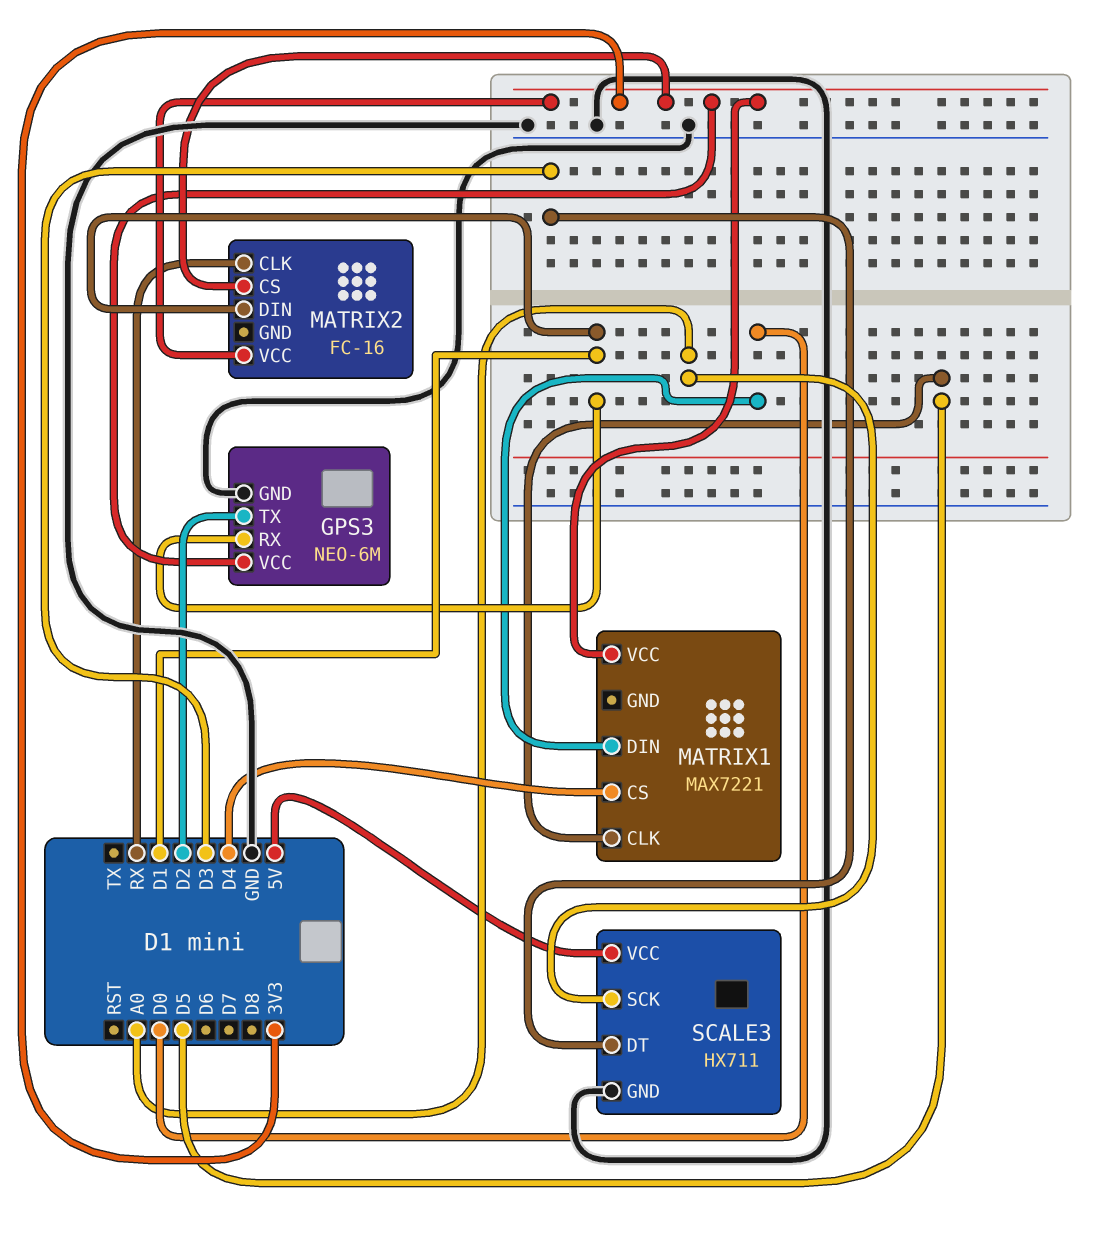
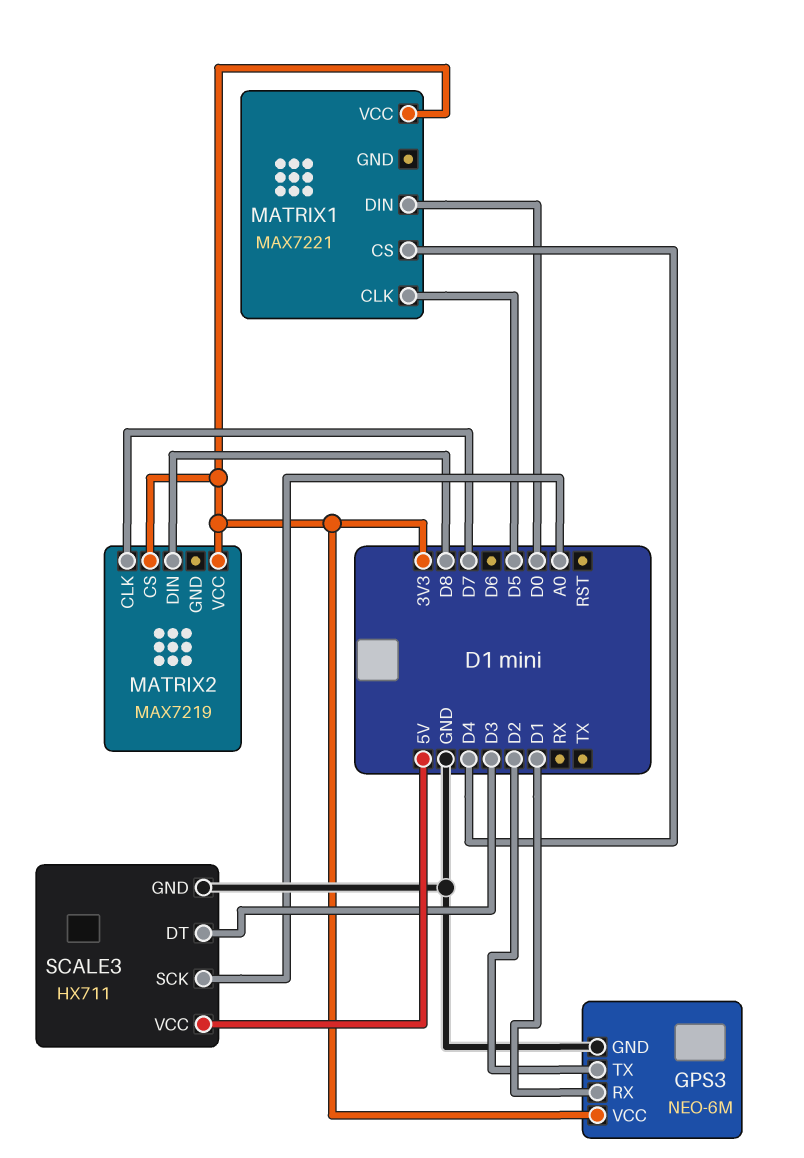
MATRIX2: FC-16 -> MAX7219
MATRIX2 pin CLK: RX -> D7
MATRIX2 pin DIN: D1 -> D8

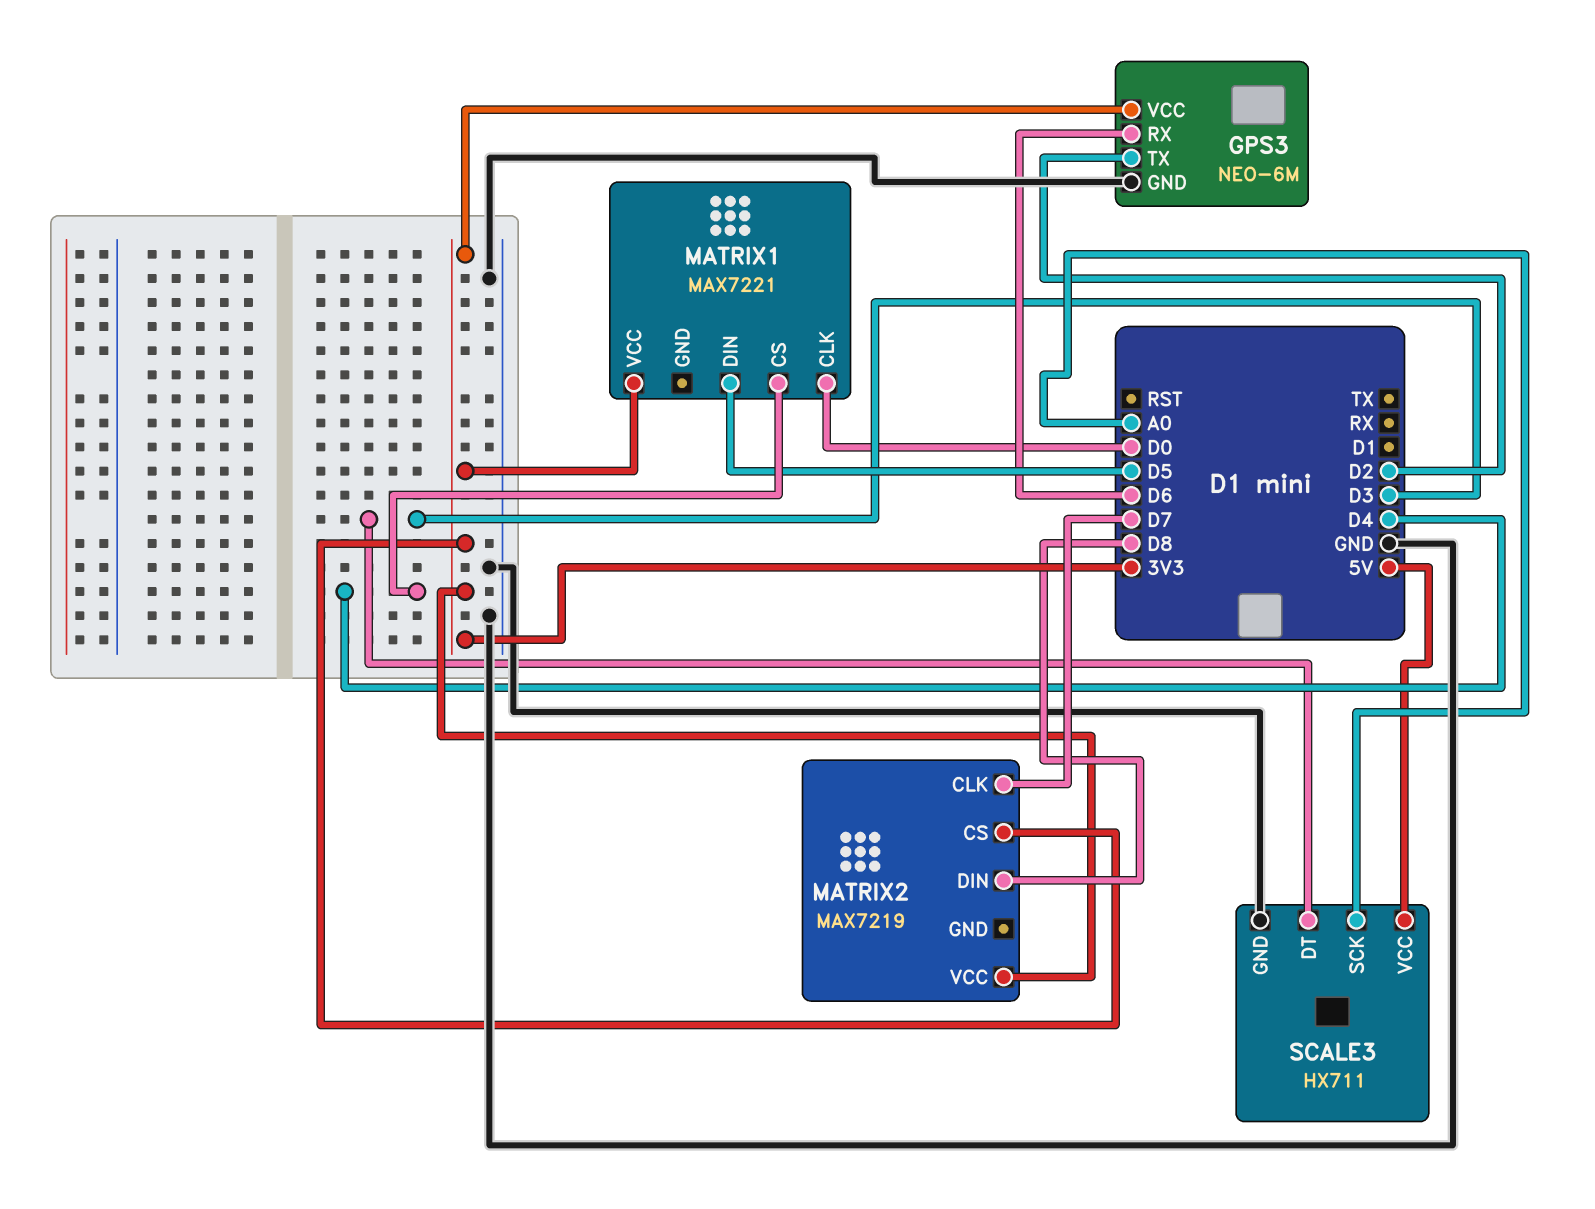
GPS3 pin RX: D1 -> D6
MATRIX1 pin CLK: D5 -> D0
MATRIX1 pin DIN: D0 -> D5

